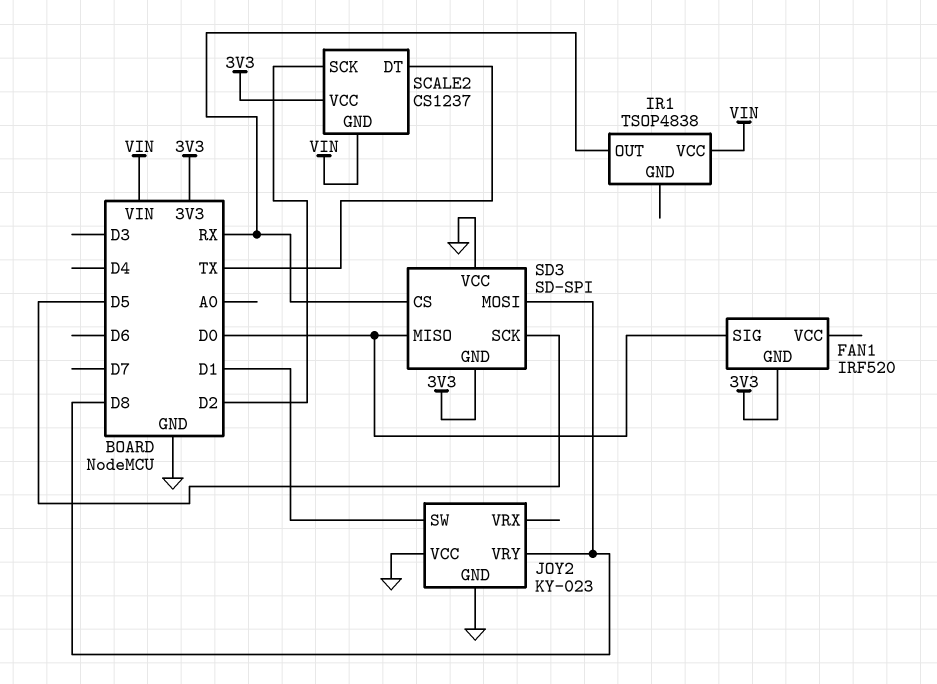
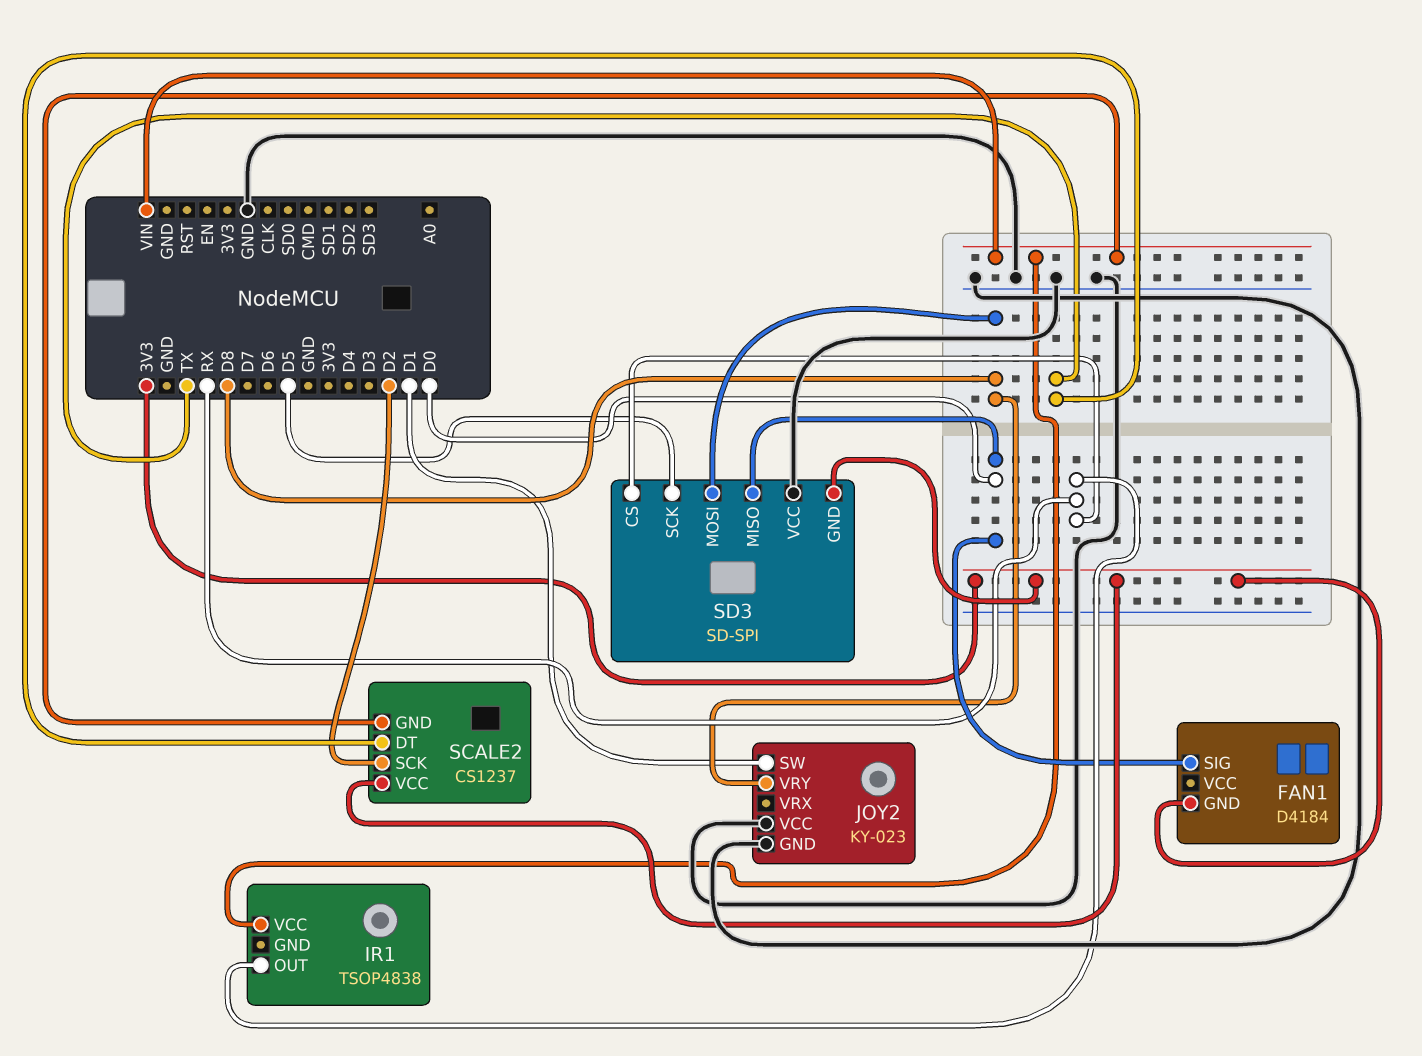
FAN1: IRF520 -> D4184

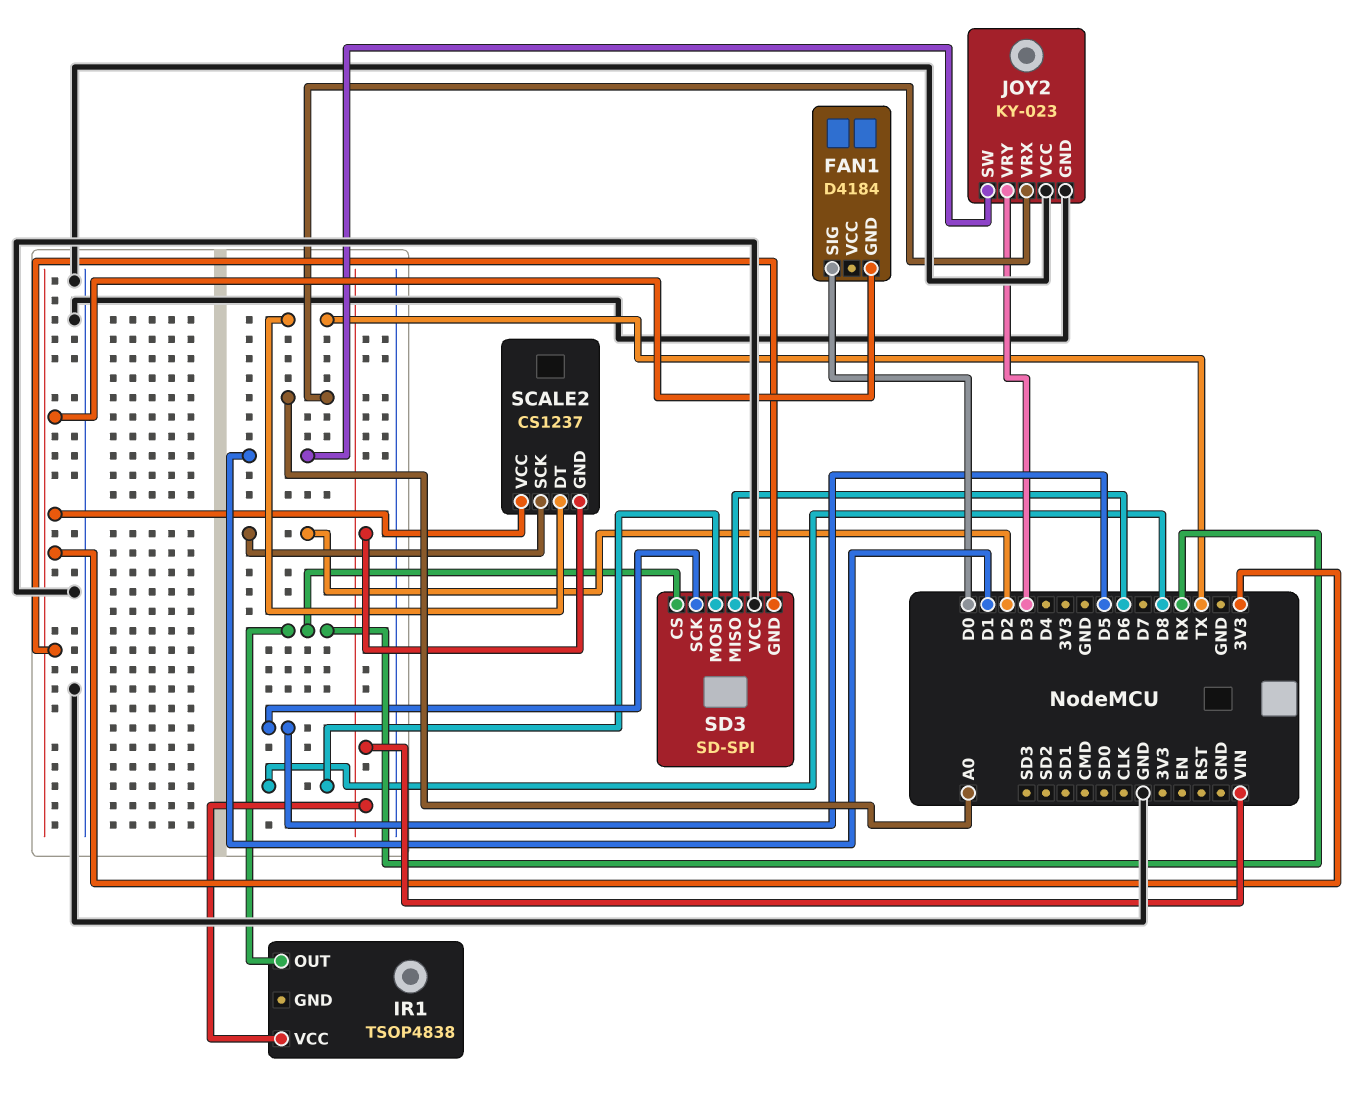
JOY2 pin VRX: none -> A0
JOY2 pin VRY: D8 -> D3
SD3 pin MISO: D0 -> D6

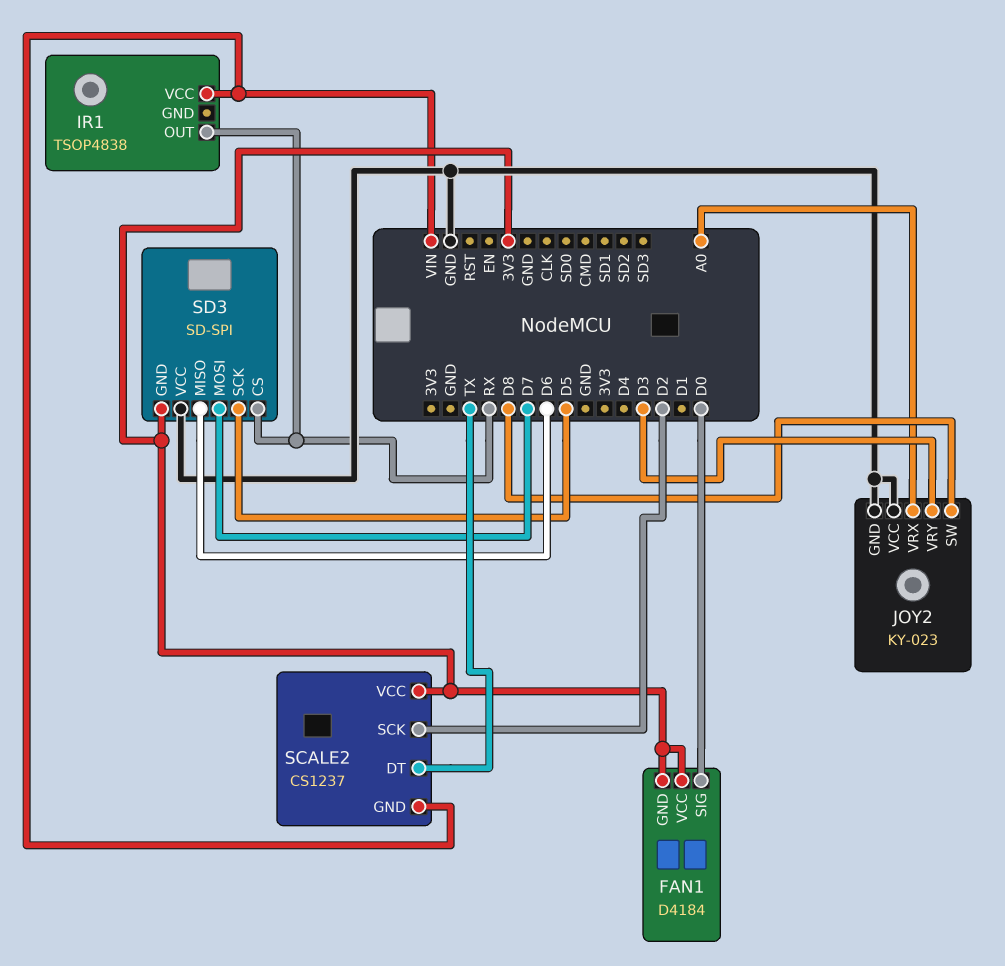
FAN1 pin VCC: none -> 3V3
JOY2 pin SW: D1 -> D8
SD3 pin MOSI: D8 -> D7

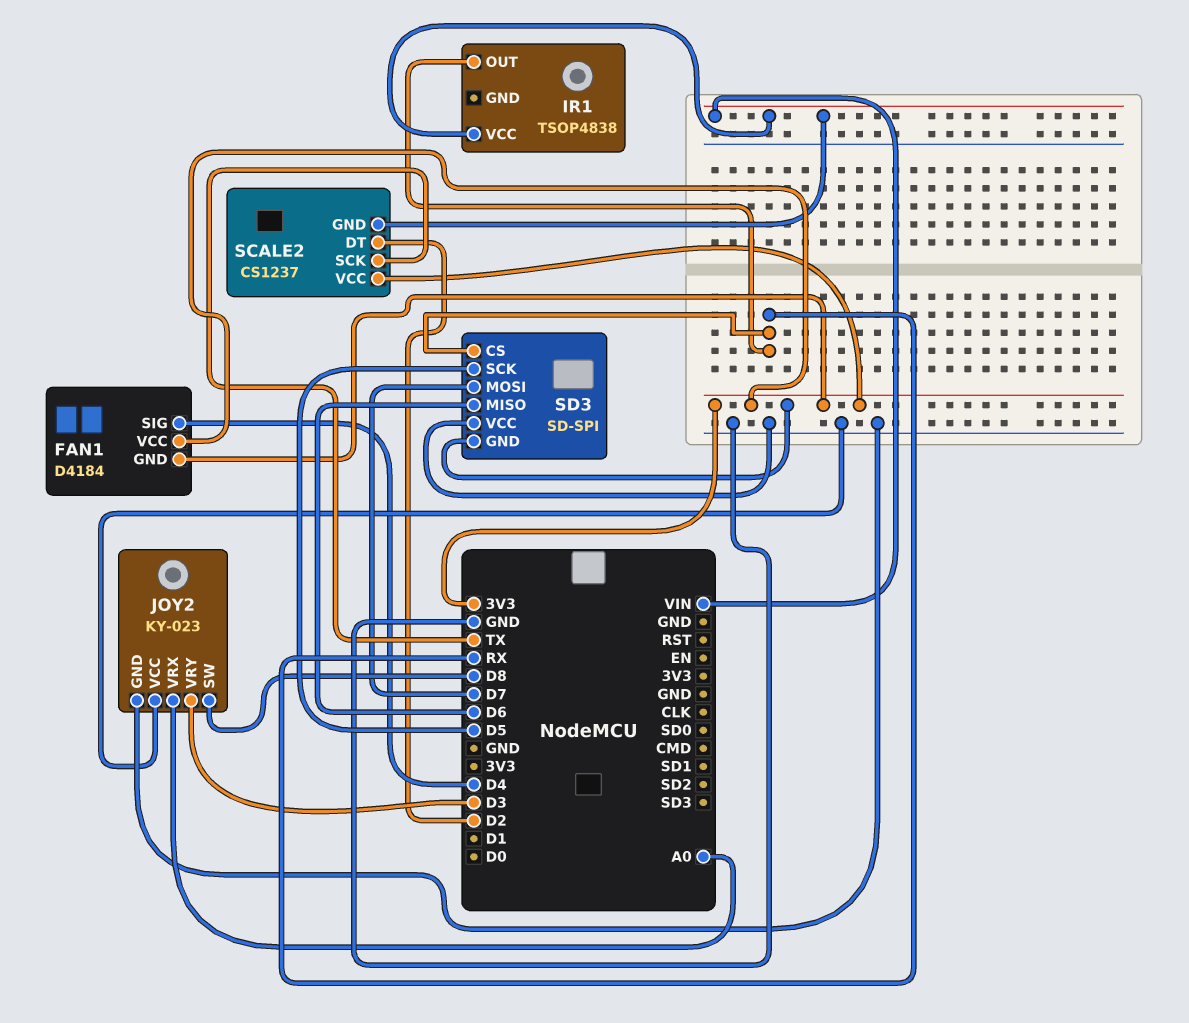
FAN1 pin SIG: D0 -> D4
SCALE2 pin DT: TX -> D2
SCALE2 pin SCK: D2 -> TX

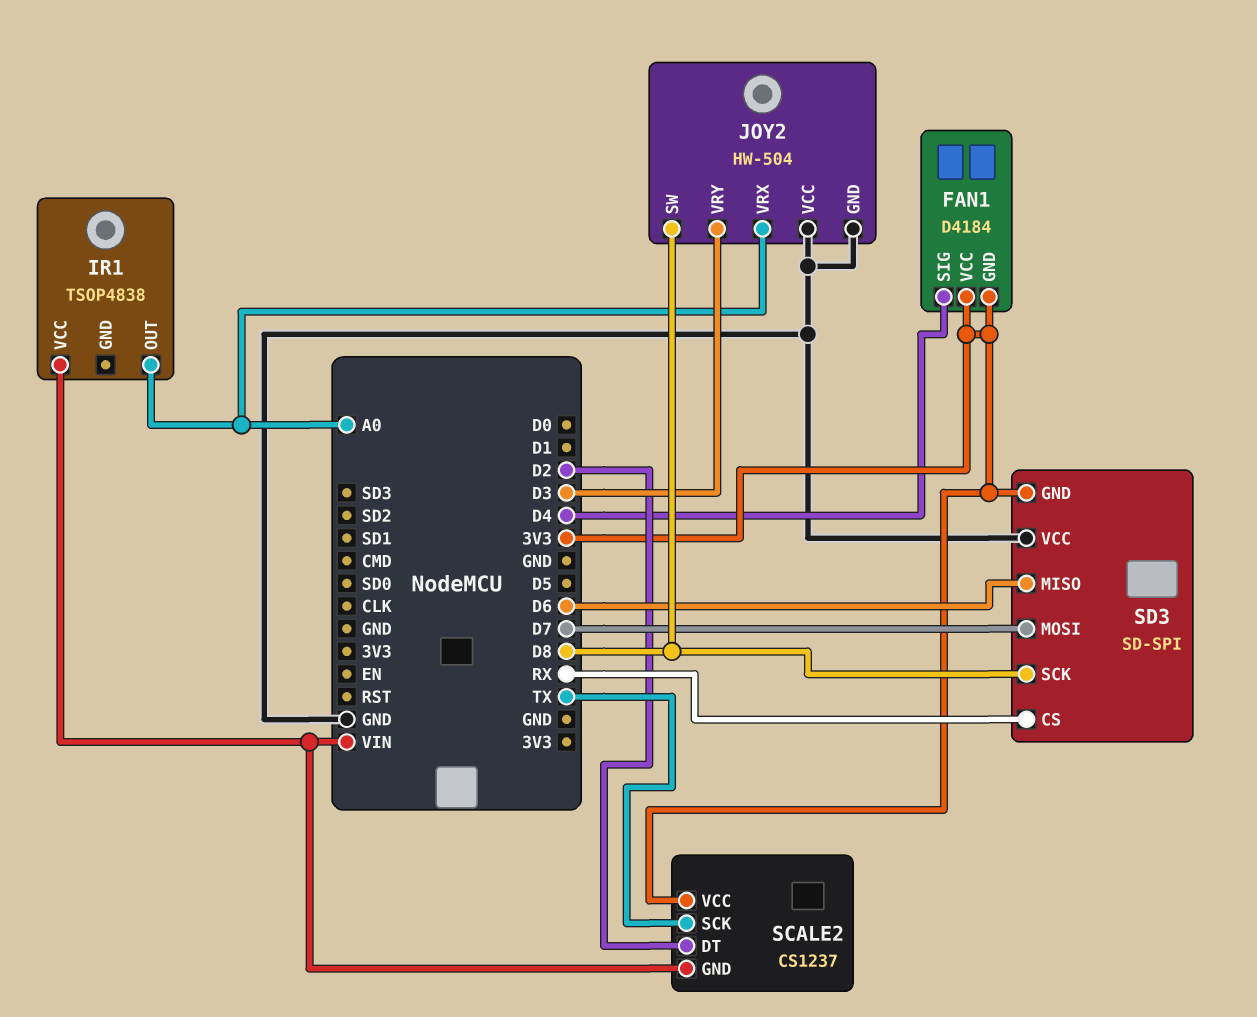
IR1 pin OUT: RX -> A0
JOY2: KY-023 -> HW-504
SD3 pin SCK: D5 -> D8

